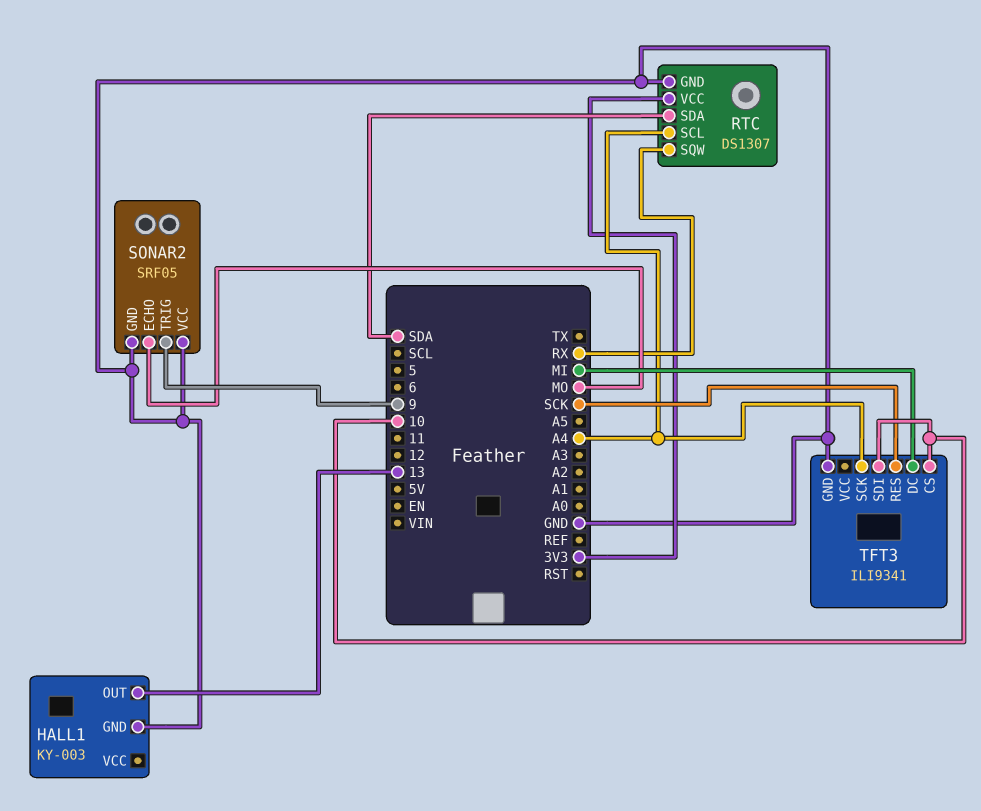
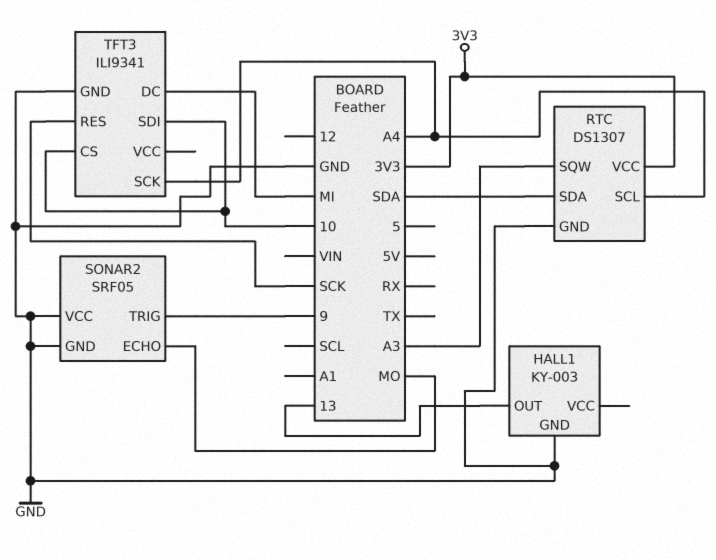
RTC pin SQW: RX -> A3

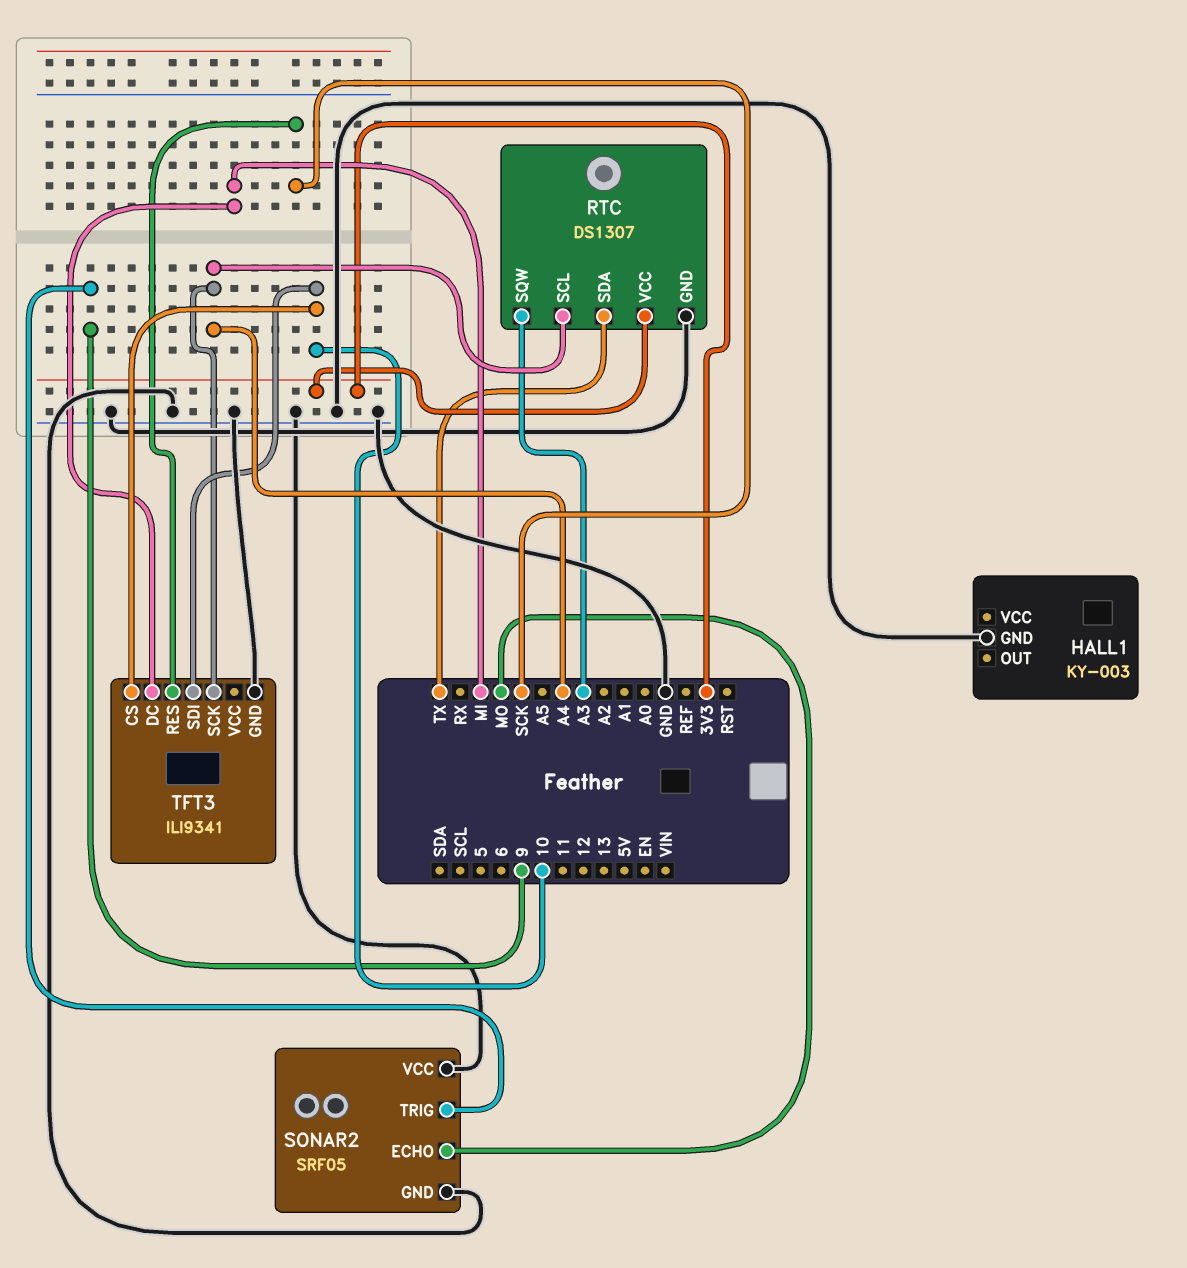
HALL1 pin OUT: 13 -> none
RTC pin SDA: SDA -> TX

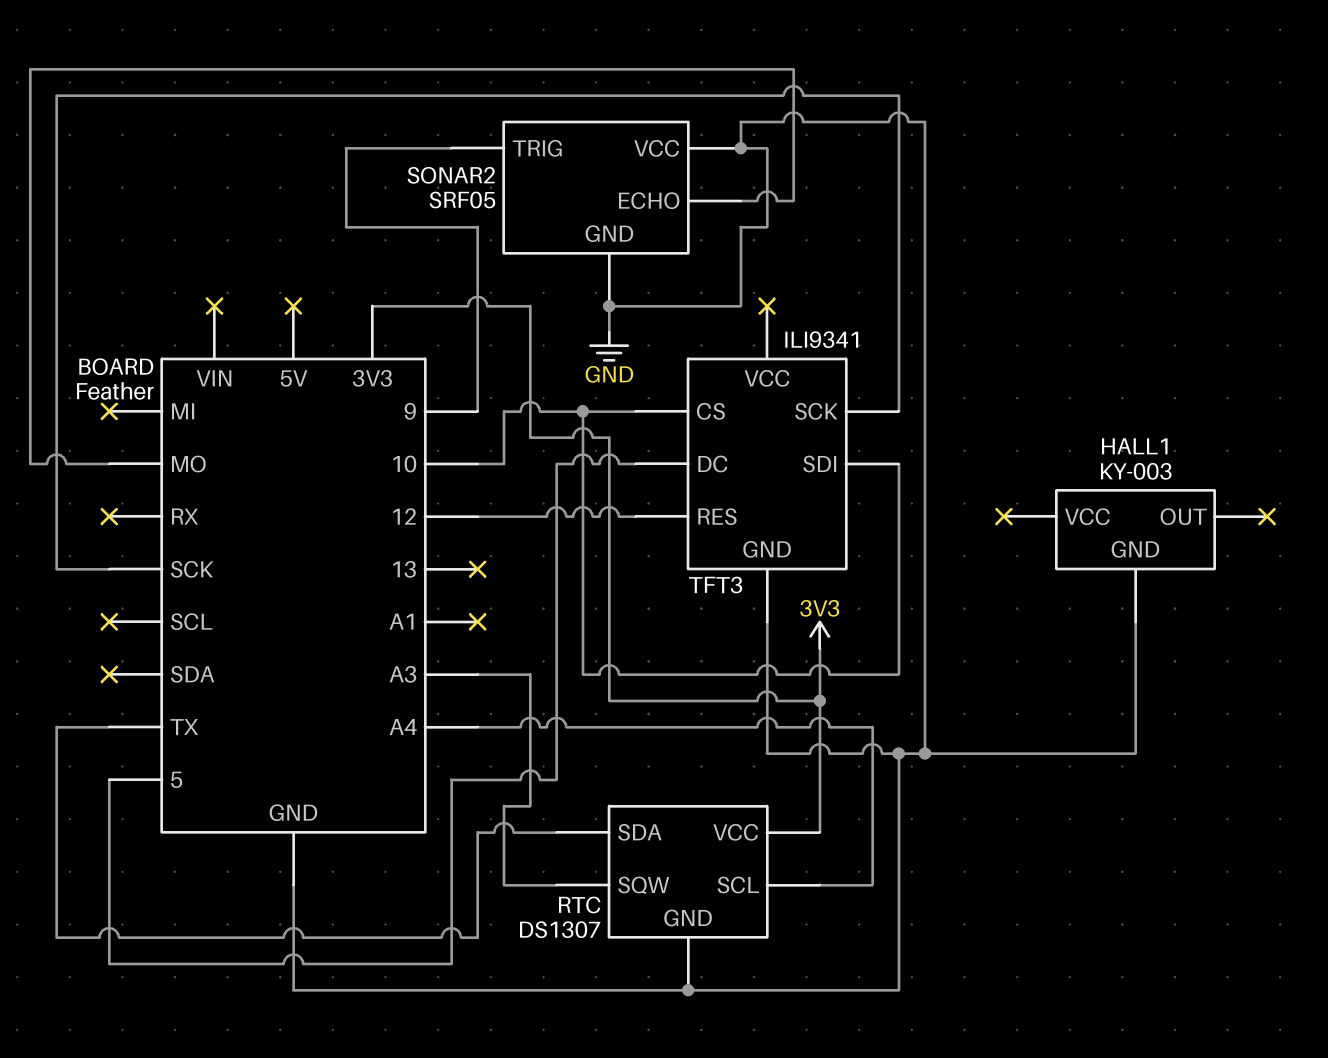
TFT3 pin DC: MI -> 5
TFT3 pin RES: SCK -> 12
TFT3 pin SCK: A4 -> SCK

